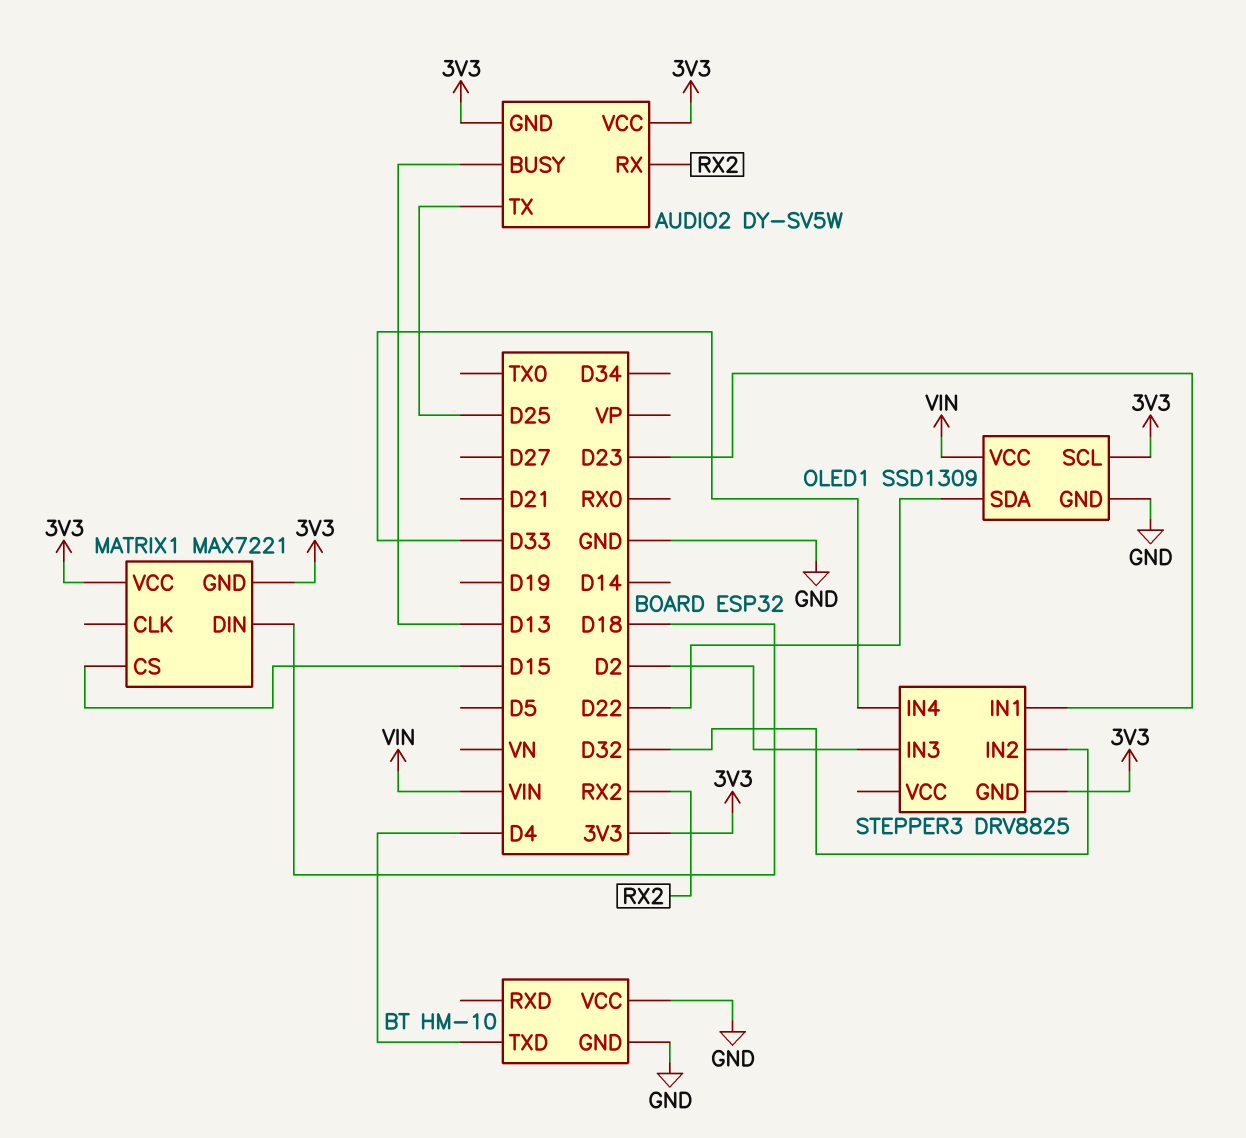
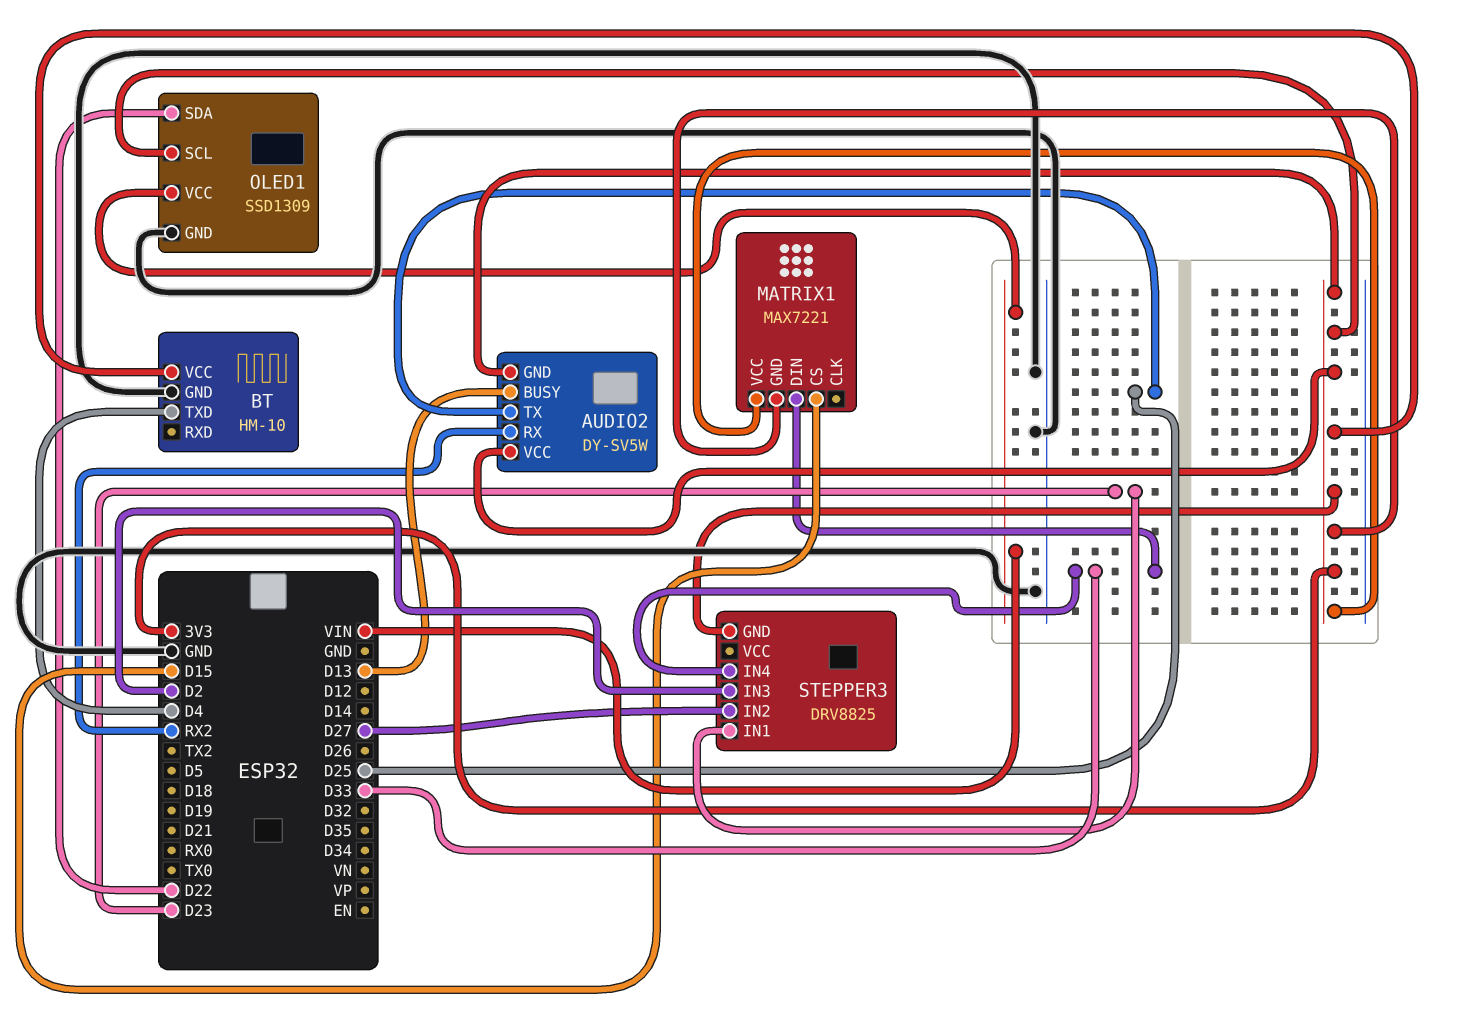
BT pin VCC: GND -> 3V3
MATRIX1 pin DIN: D18 -> D33
STEPPER3 pin IN2: D32 -> D27

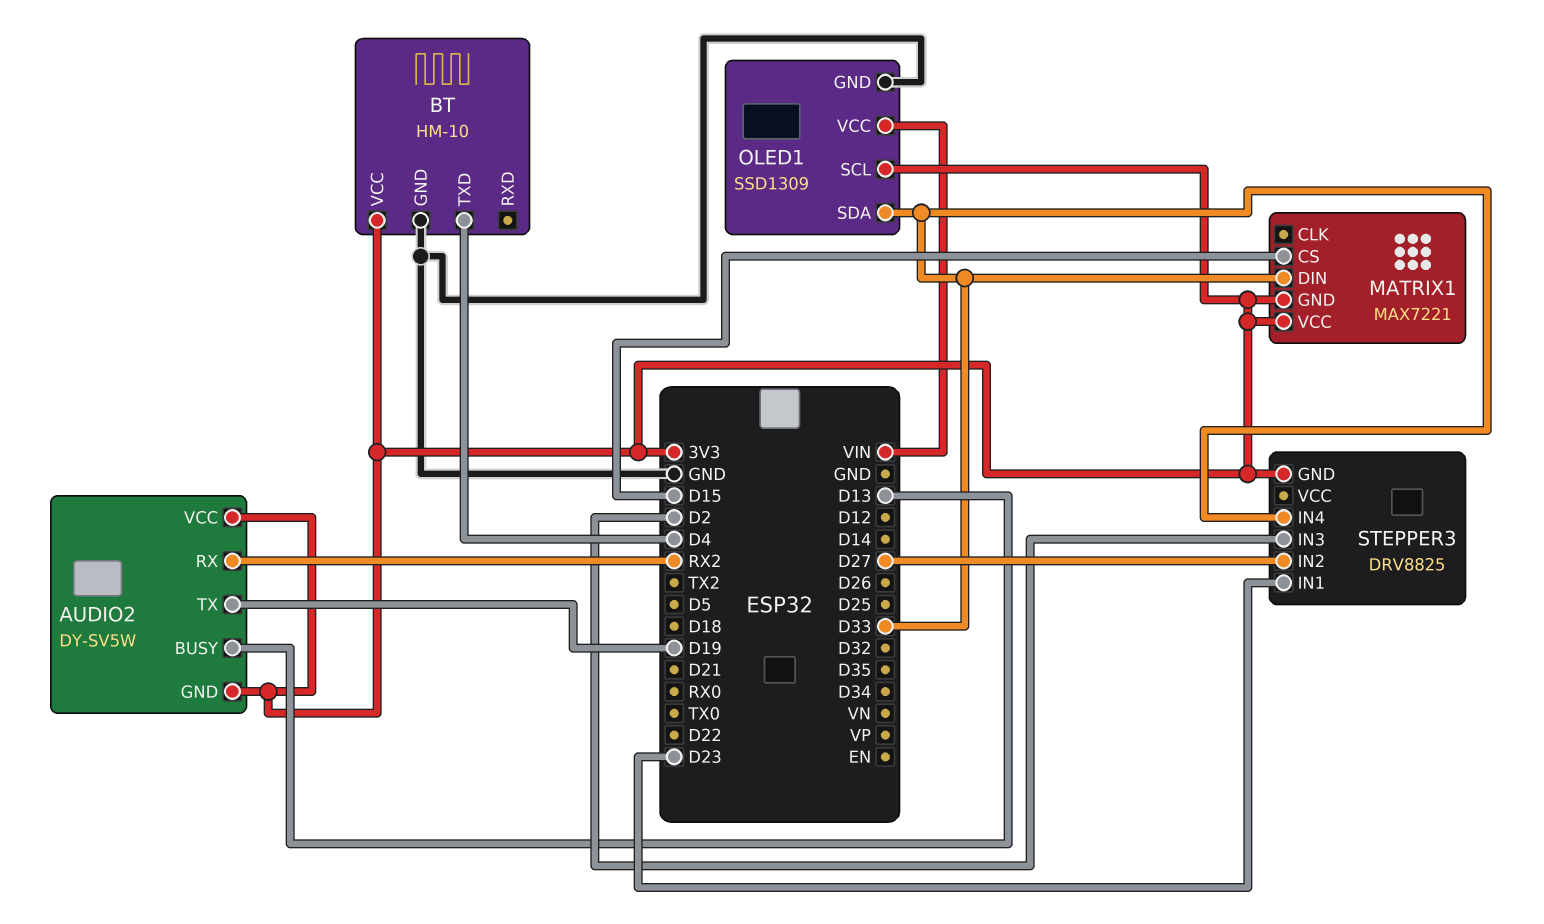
AUDIO2 pin TX: D25 -> D19
OLED1 pin SDA: D22 -> D33

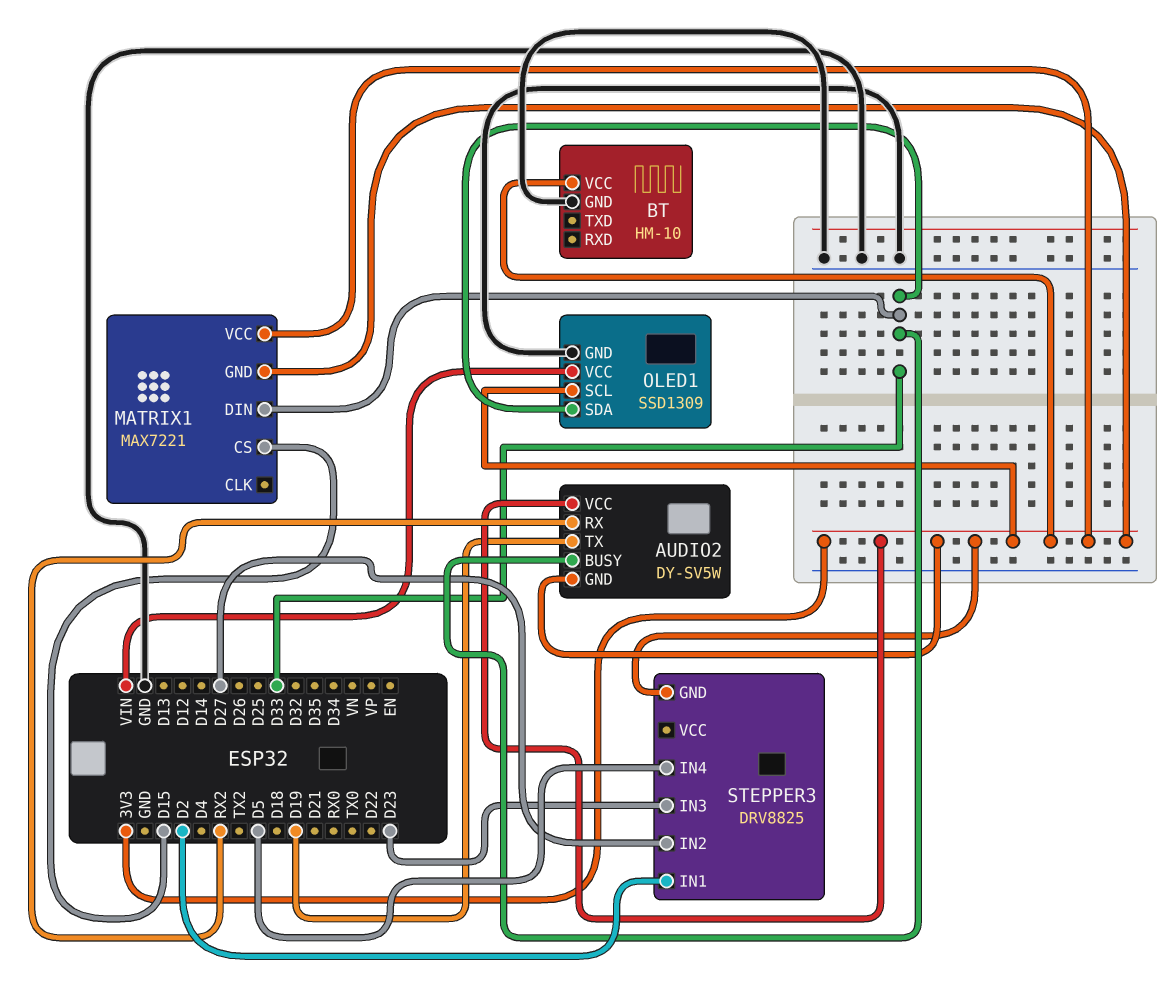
AUDIO2 pin BUSY: D13 -> D33
BT pin TXD: D4 -> none
STEPPER3 pin IN1: D23 -> D2
STEPPER3 pin IN3: D2 -> D23
STEPPER3 pin IN4: D33 -> D5

